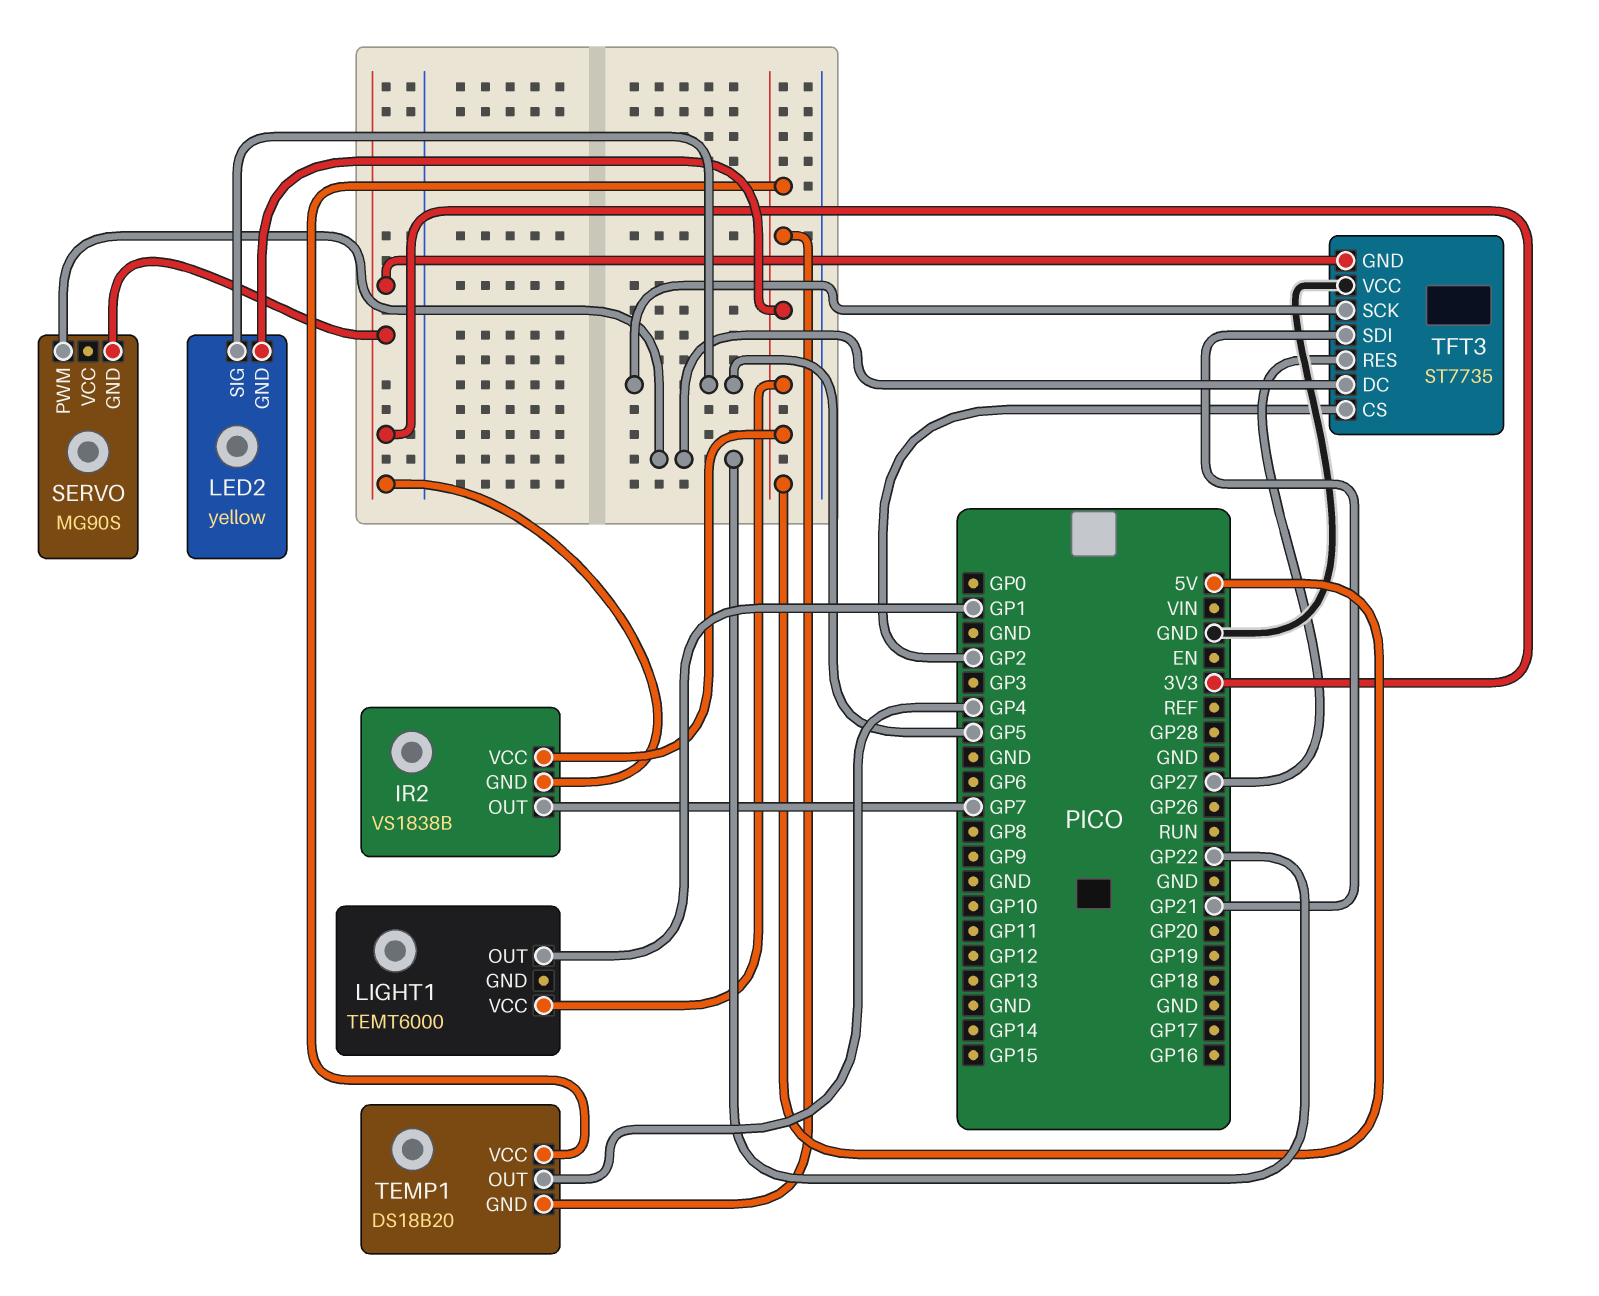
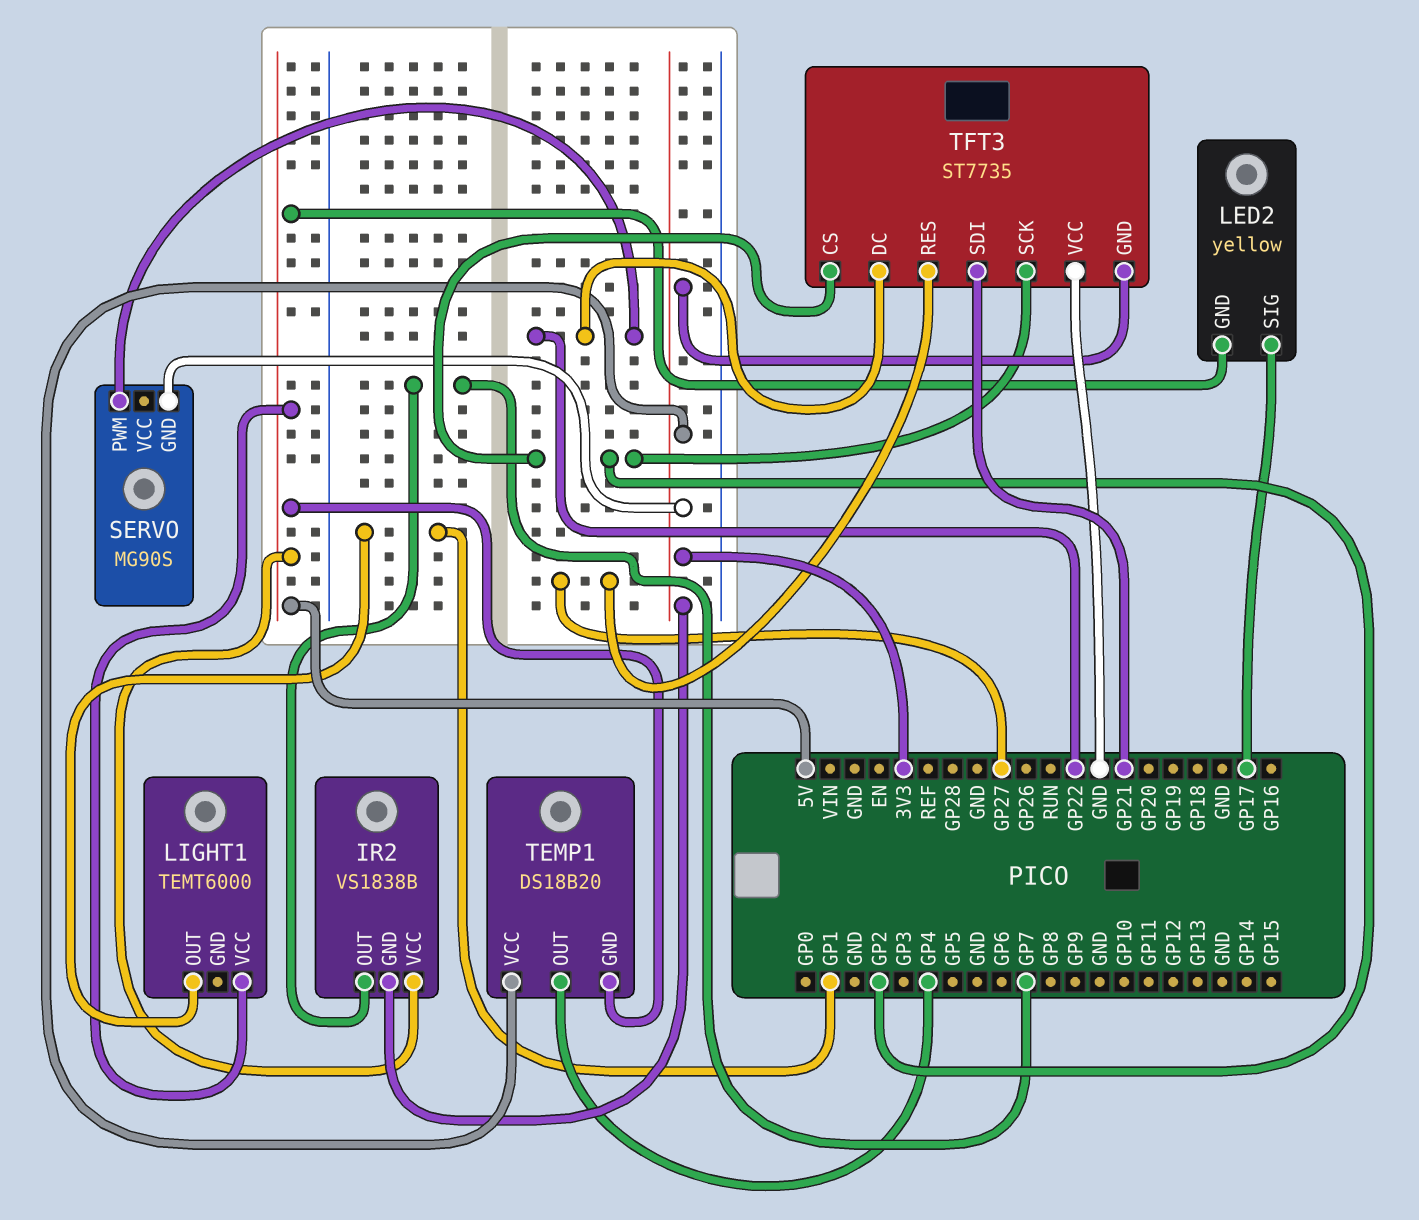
LED2 pin SIG: GP5 -> GP17
TEMP1 pin VCC: 5V -> 3V3
TFT3 pin SCK: GP5 -> GP2

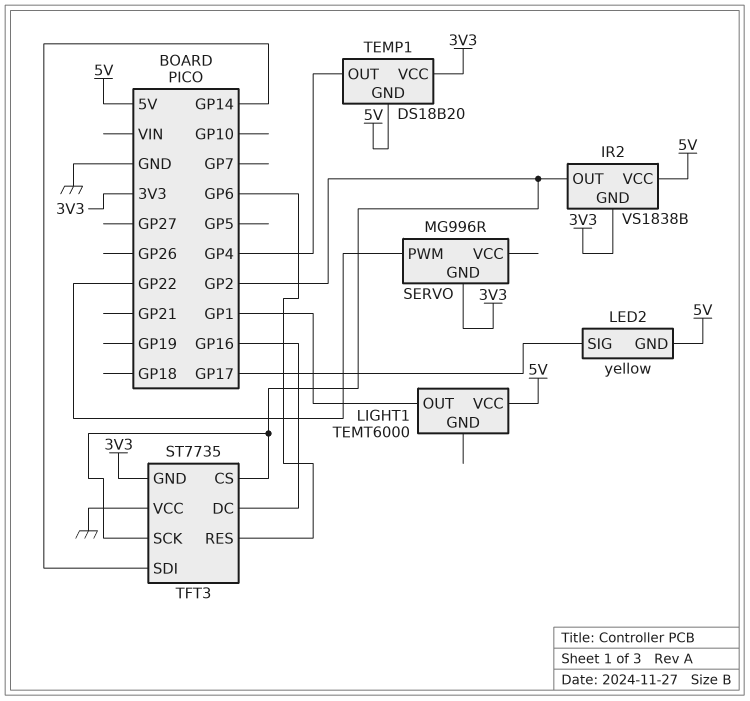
IR2 pin OUT: GP7 -> GP2
SERVO: MG90S -> MG996R
TFT3 pin DC: GP22 -> GP16
TFT3 pin RES: GP27 -> GP6
TFT3 pin SDI: GP21 -> GP14

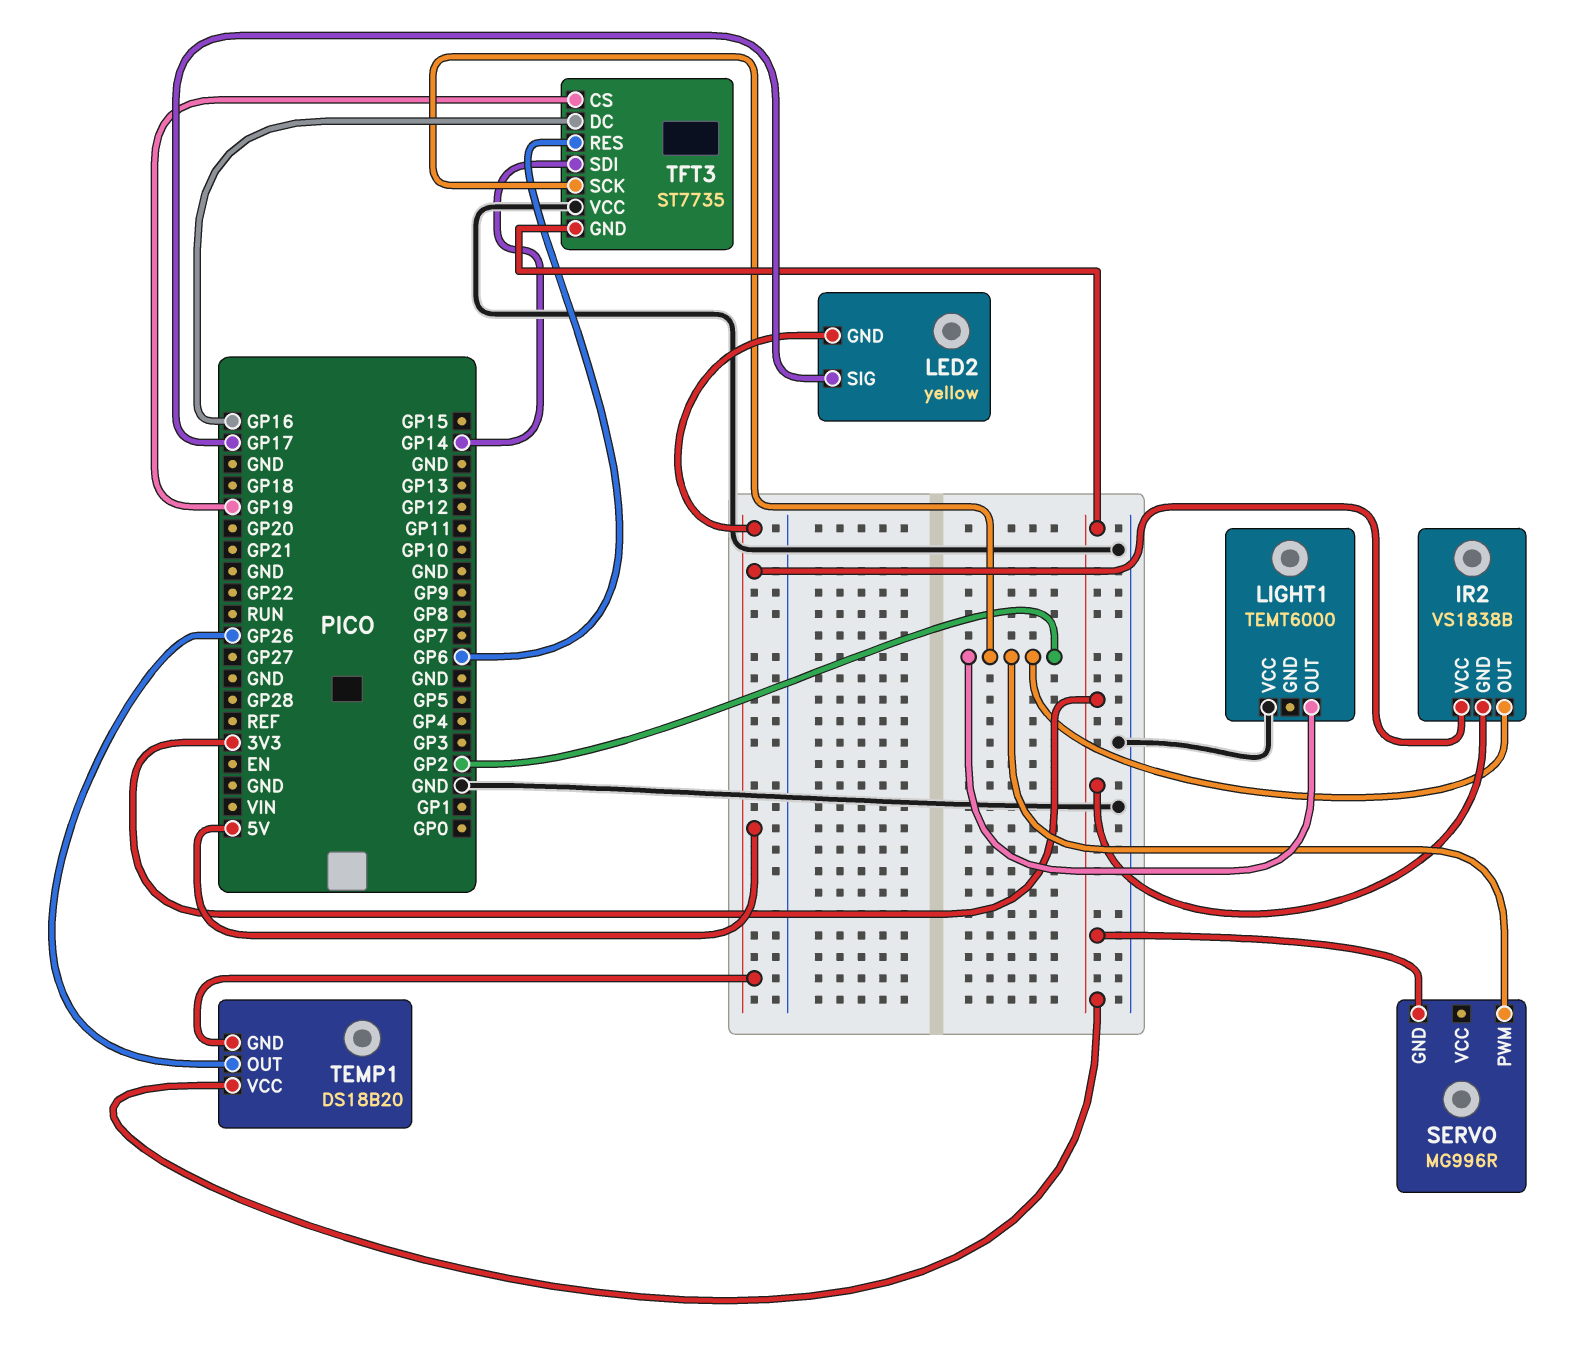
LIGHT1 pin OUT: GP1 -> GP2
LIGHT1 pin VCC: 5V -> GND
SERVO pin PWM: GP22 -> GP2
TEMP1 pin OUT: GP4 -> GP26
TFT3 pin CS: GP2 -> GP19

